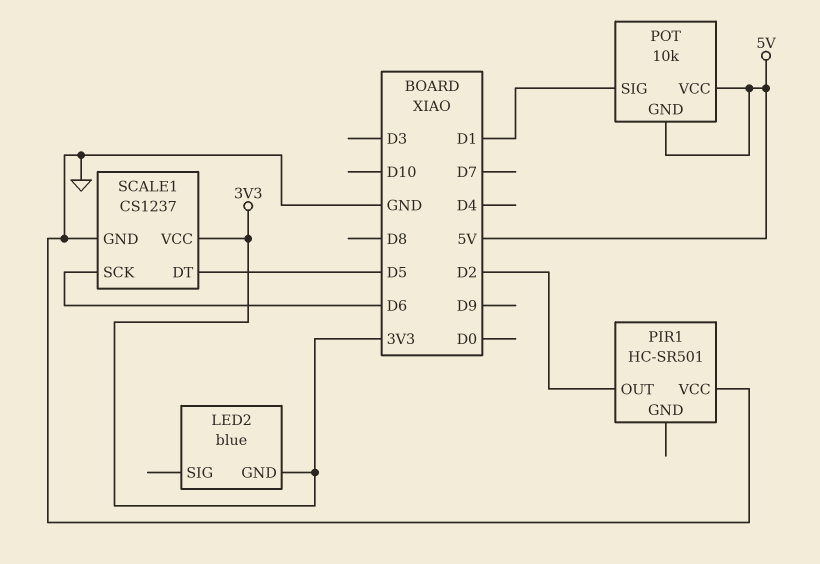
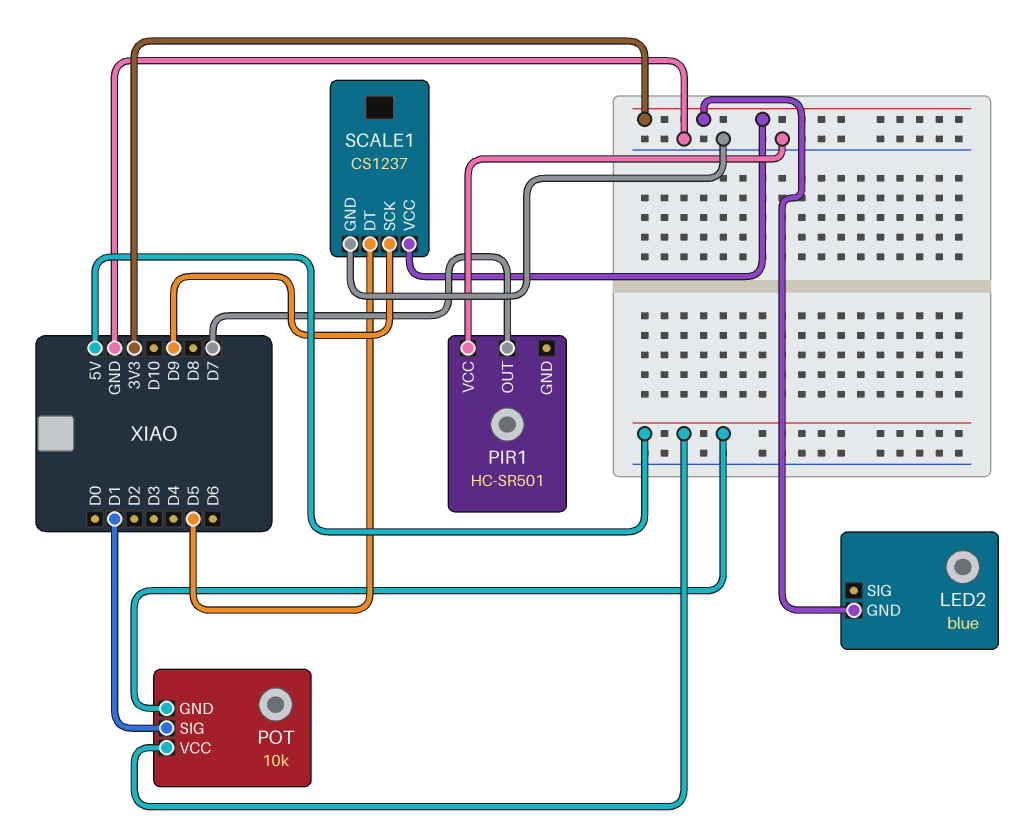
PIR1 pin OUT: D2 -> D7
SCALE1 pin SCK: D6 -> D9

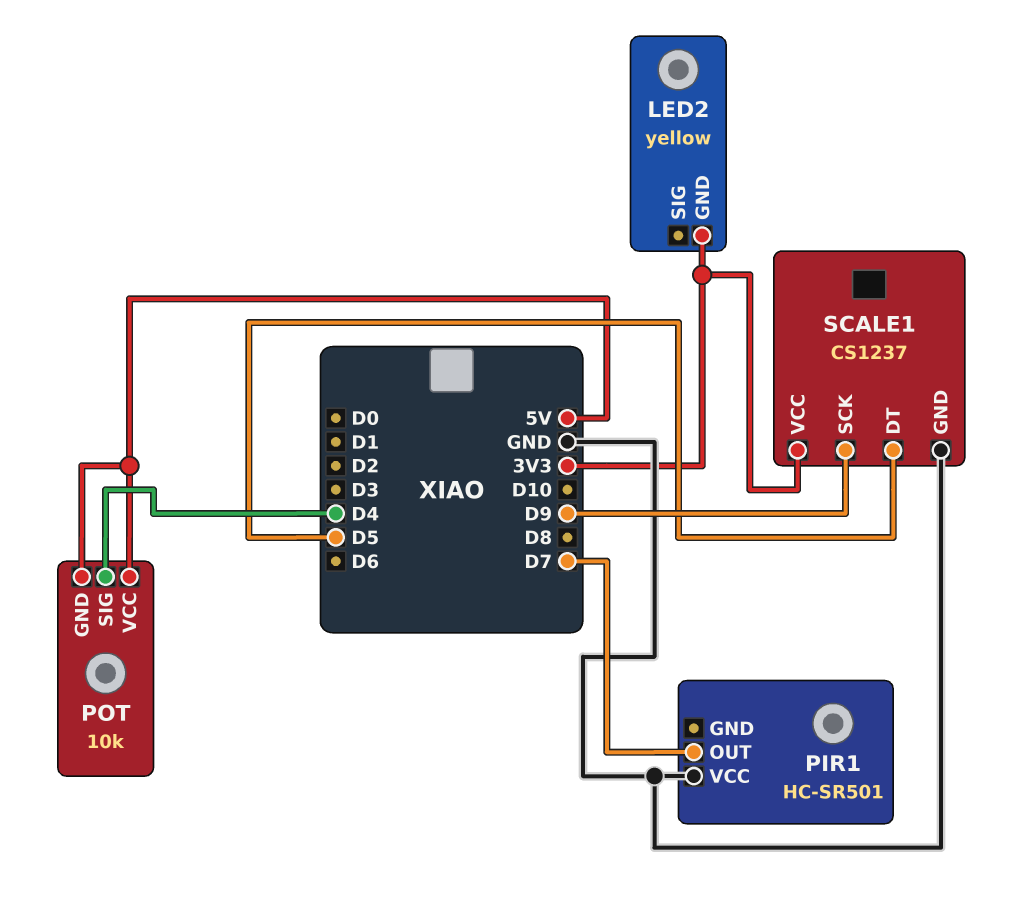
LED2: blue -> yellow
POT pin SIG: D1 -> D4

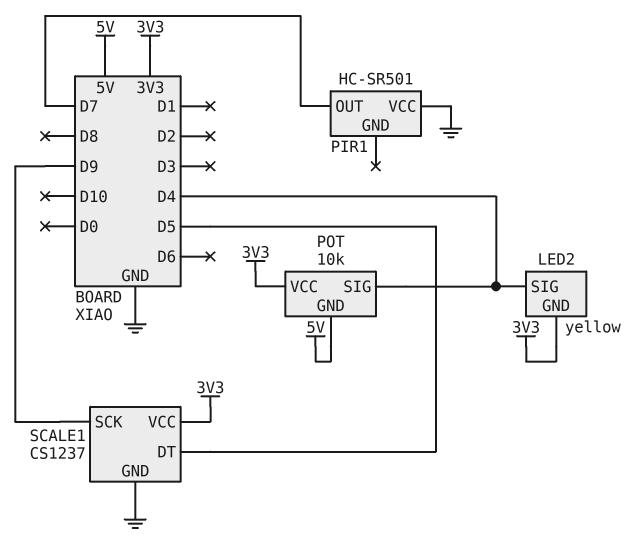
LED2 pin SIG: none -> D4
POT pin VCC: 5V -> 3V3

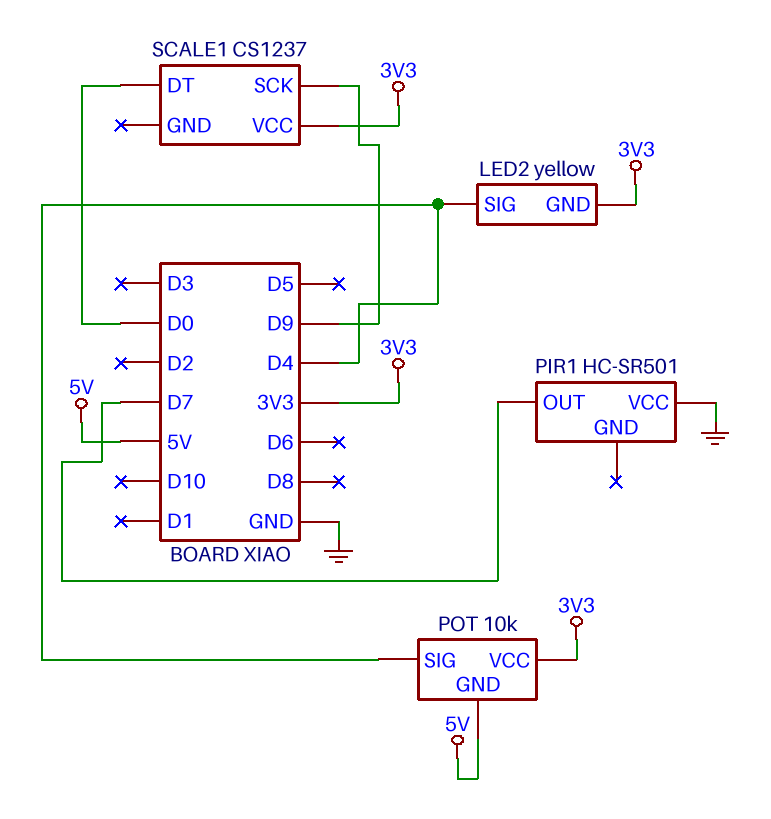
SCALE1 pin DT: D5 -> D0
SCALE1 pin GND: GND -> none

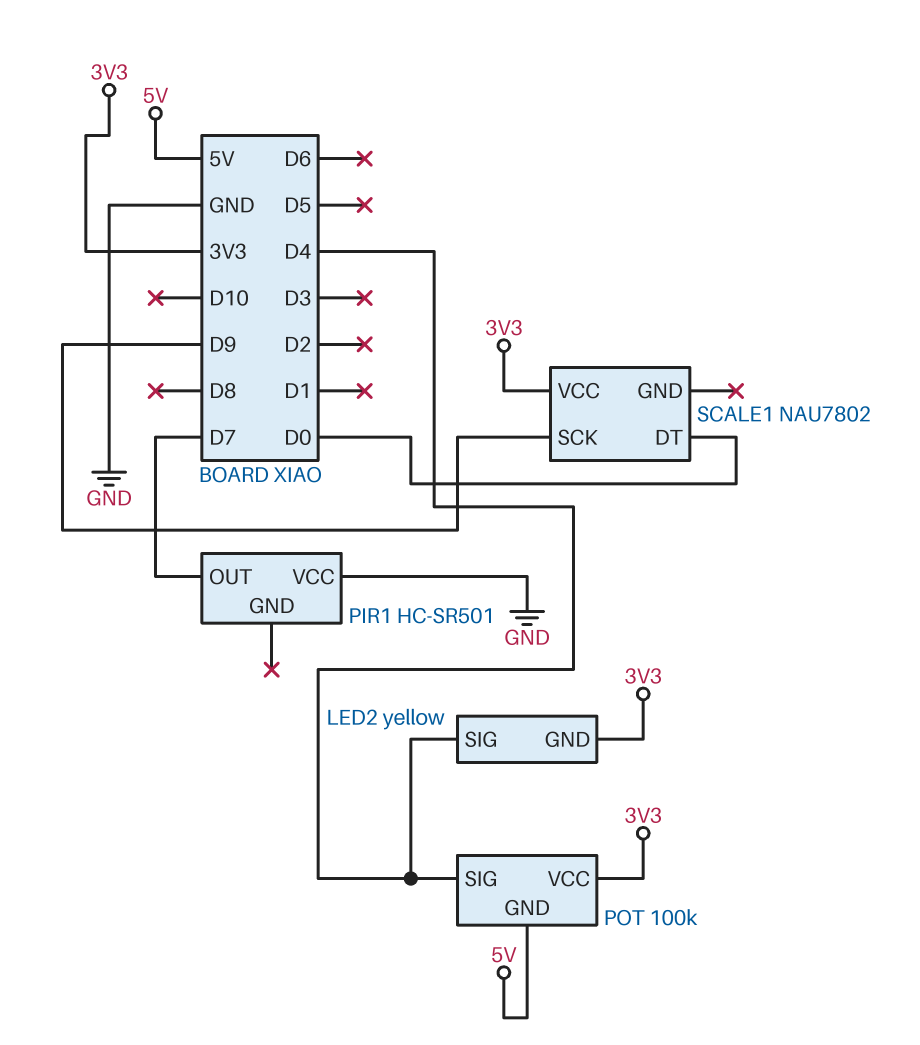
POT: 10k -> 100k
SCALE1: CS1237 -> NAU7802

